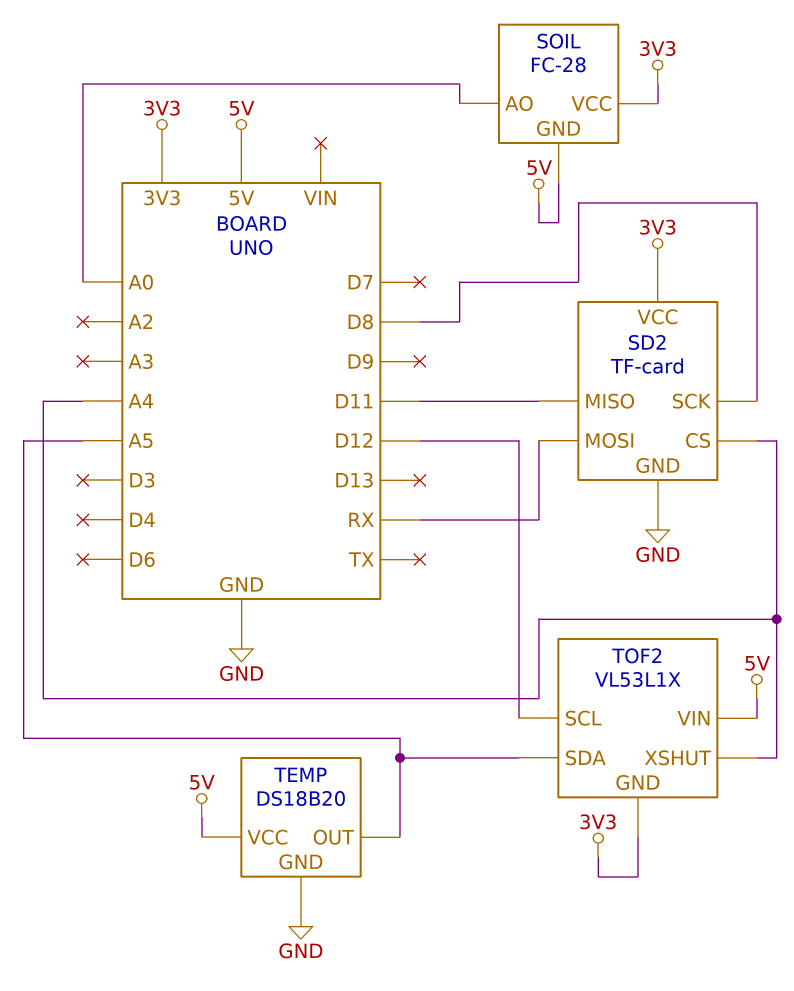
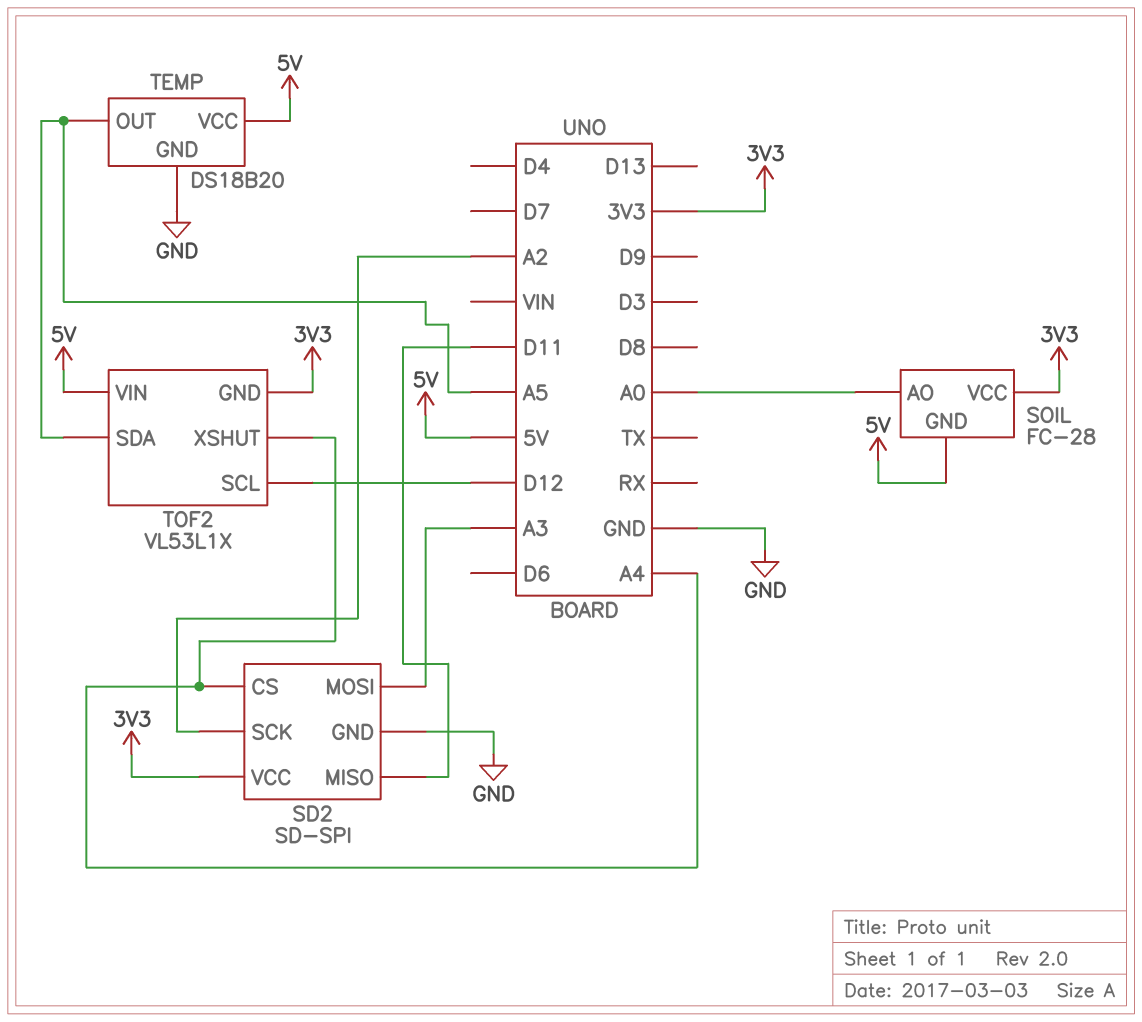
SD2: TF-card -> SD-SPI
SD2 pin MOSI: RX -> A3
SD2 pin SCK: D8 -> A2

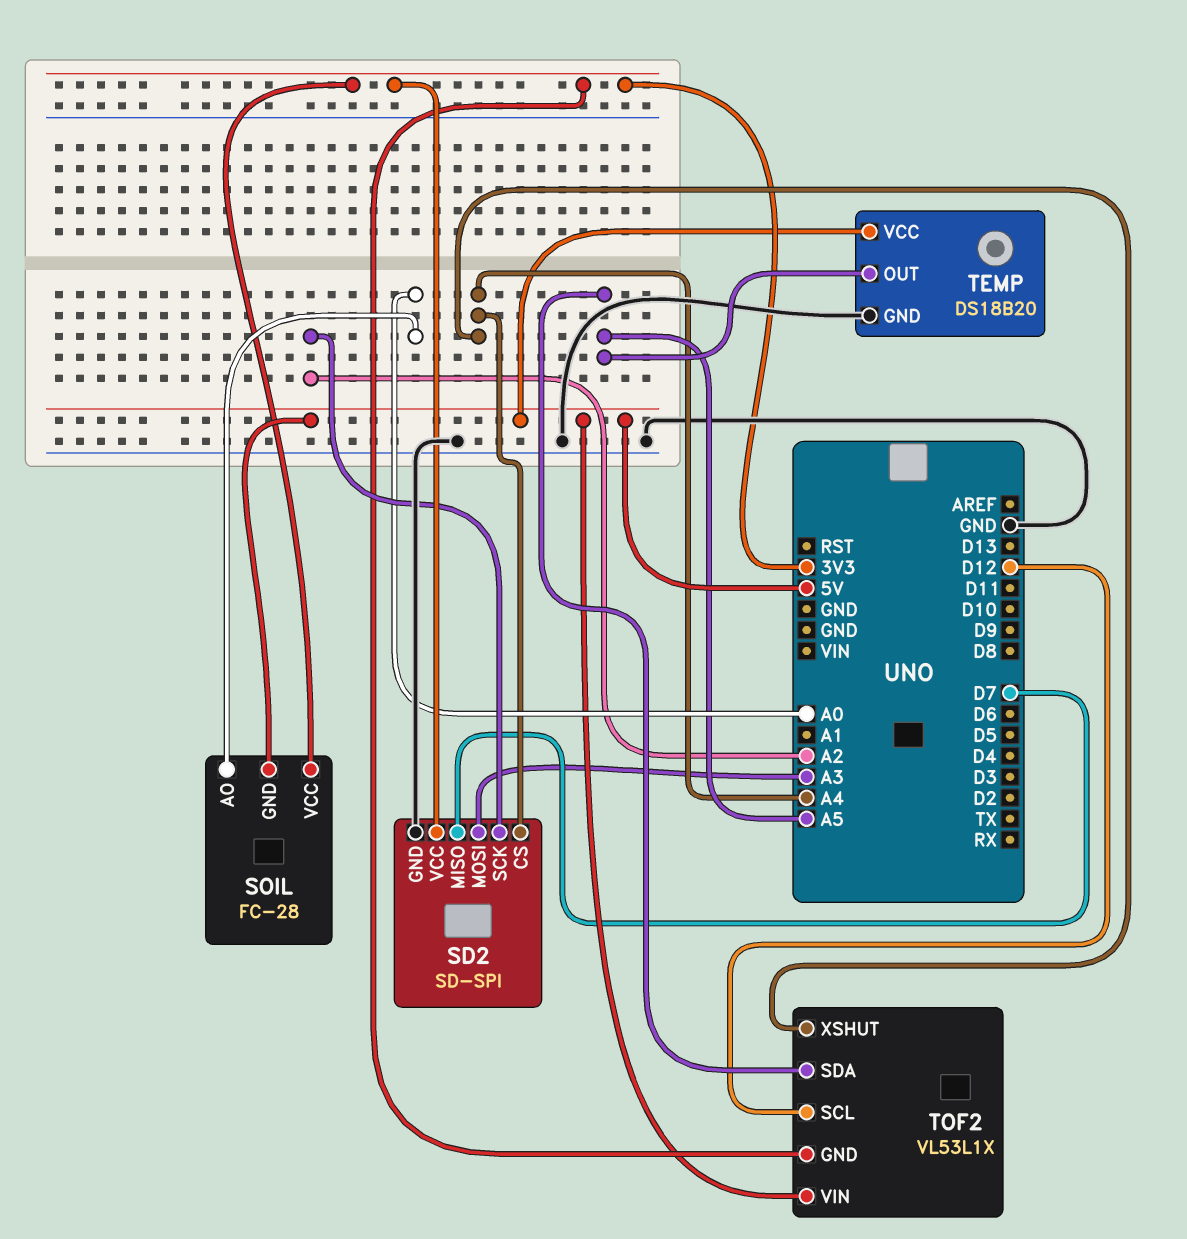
SD2 pin MISO: D11 -> D7

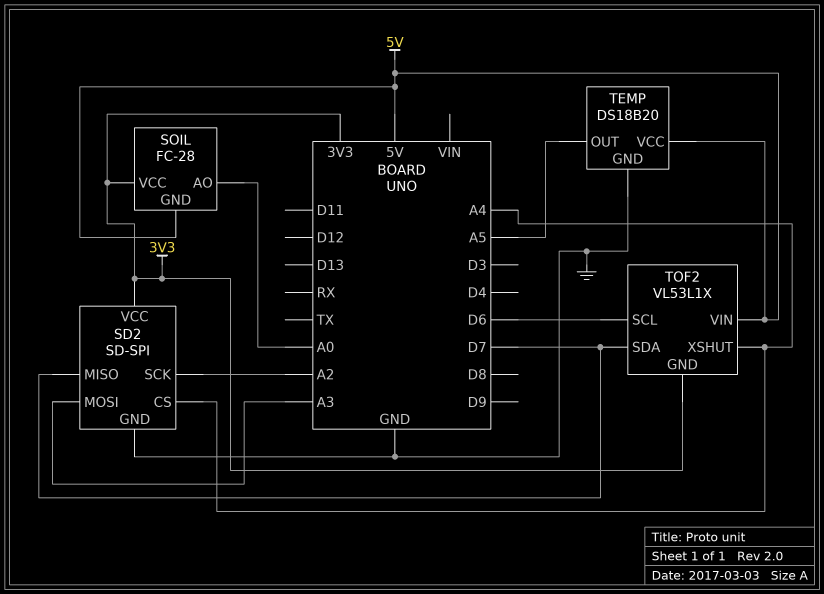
TOF2 pin SCL: D12 -> D6
TOF2 pin SDA: A5 -> D7

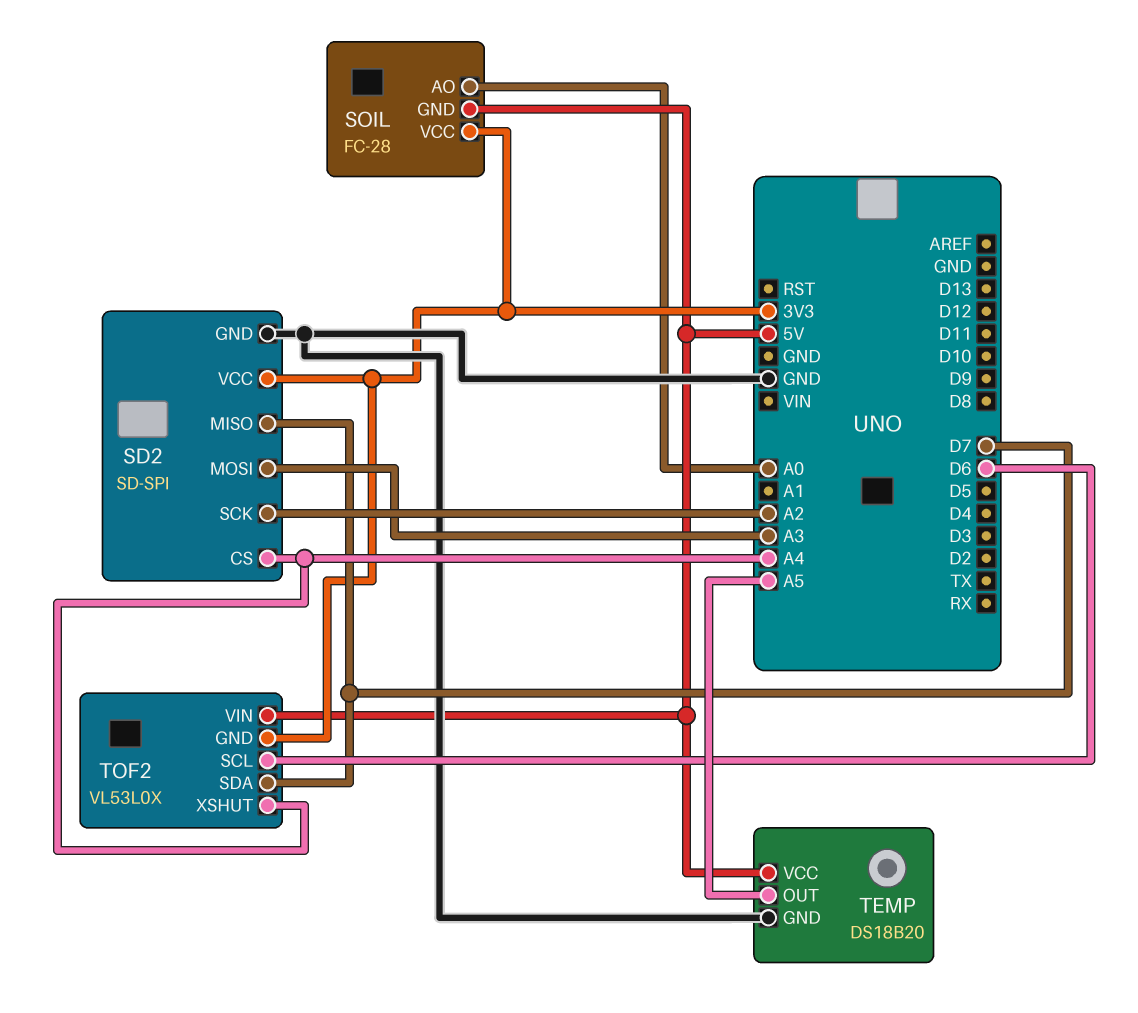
TOF2: VL53L1X -> VL53L0X

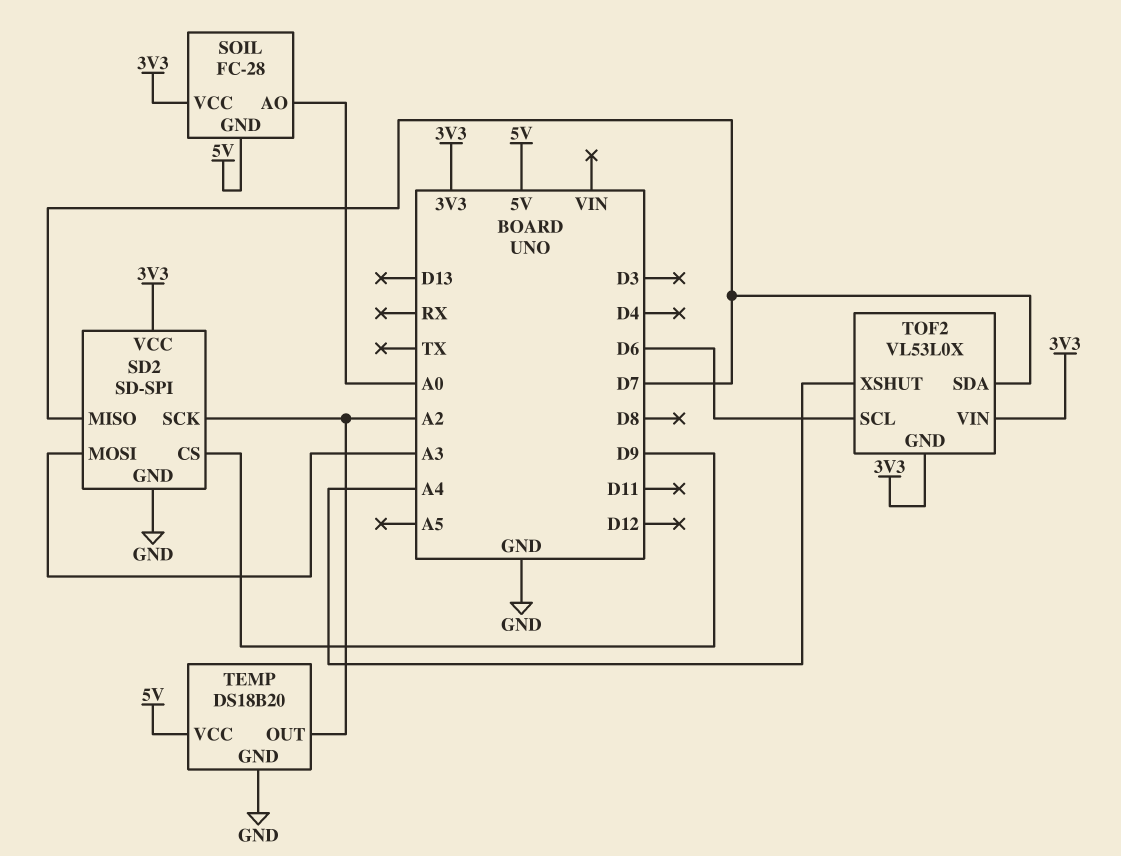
SD2 pin CS: A4 -> D9
TEMP pin OUT: A5 -> A2
TOF2 pin VIN: 5V -> 3V3

